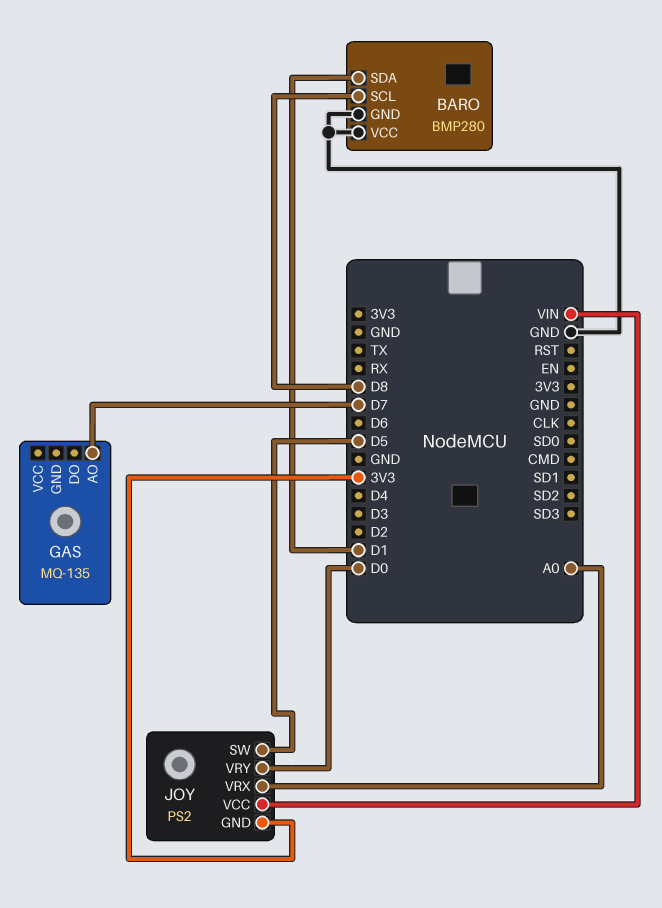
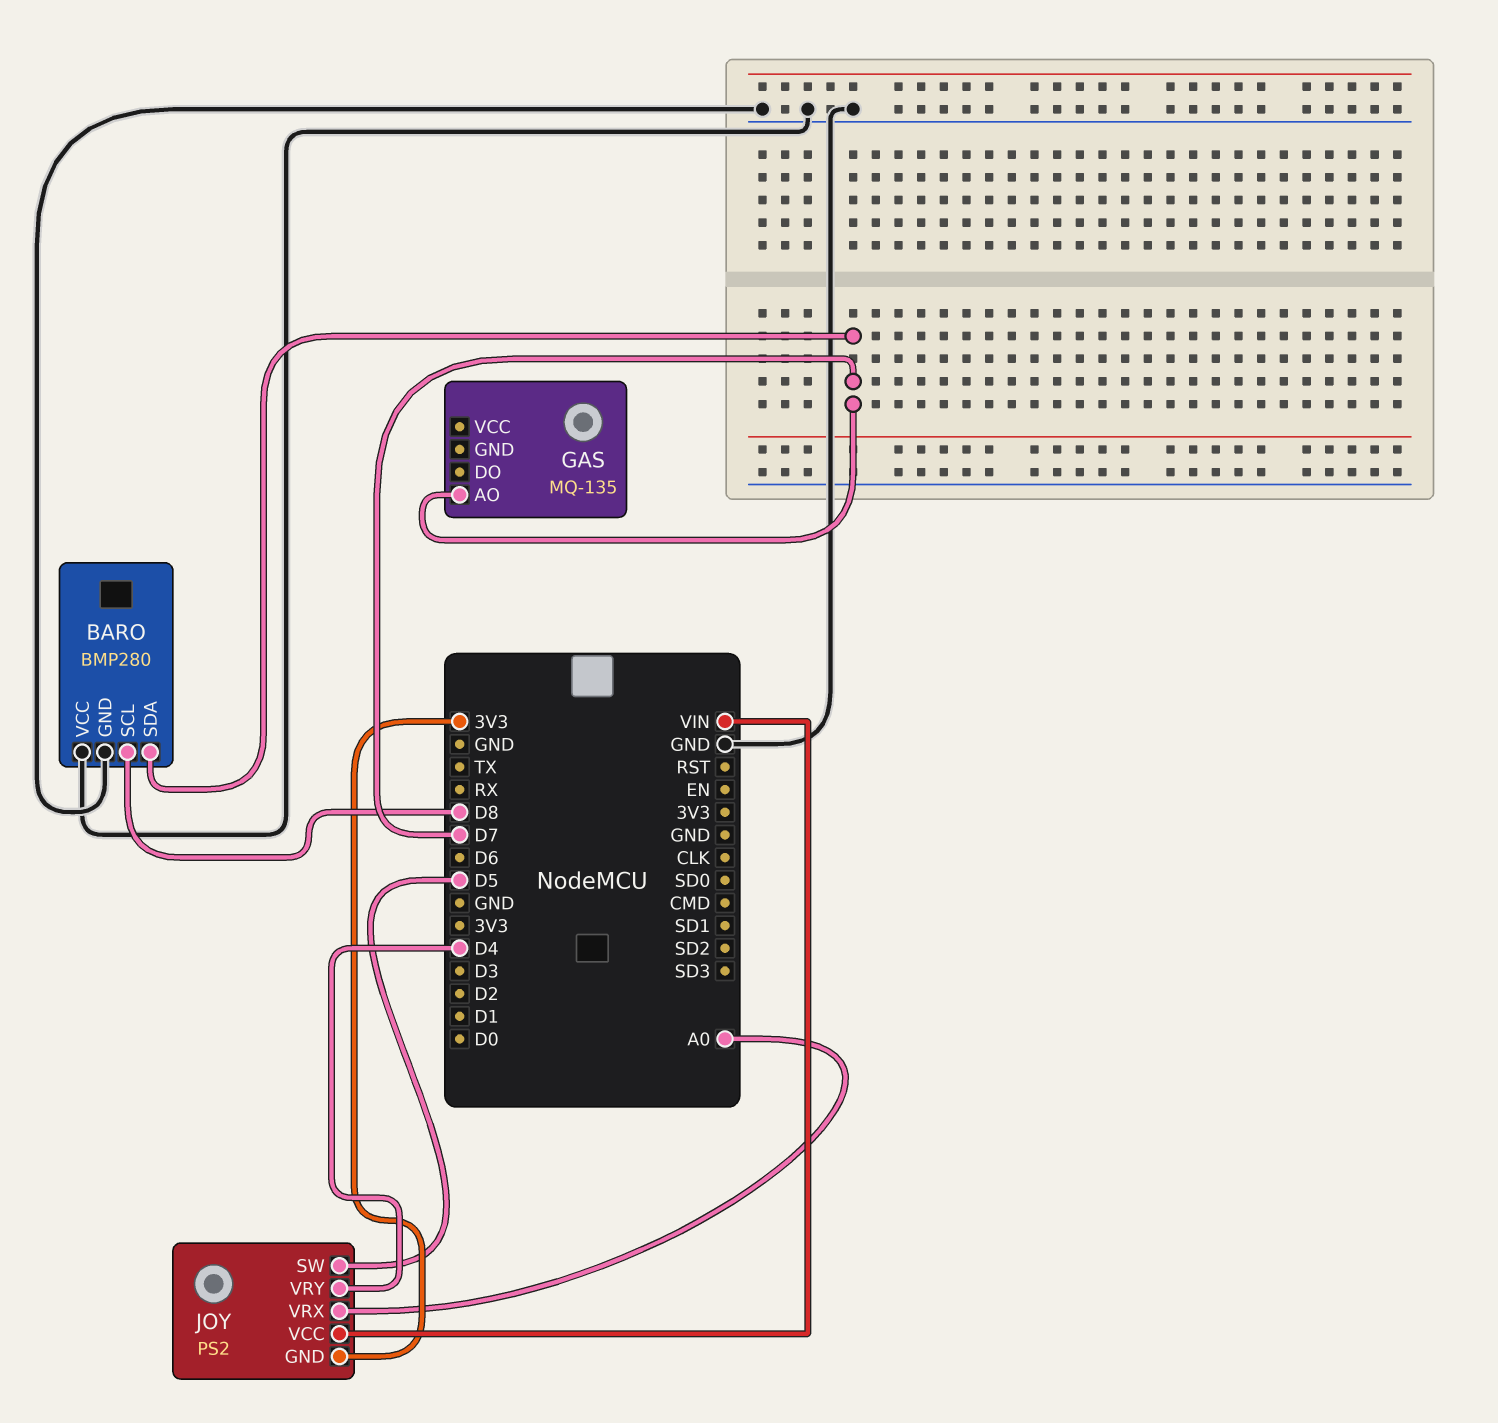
BARO pin SDA: D1 -> D7
JOY pin VRY: D0 -> D4

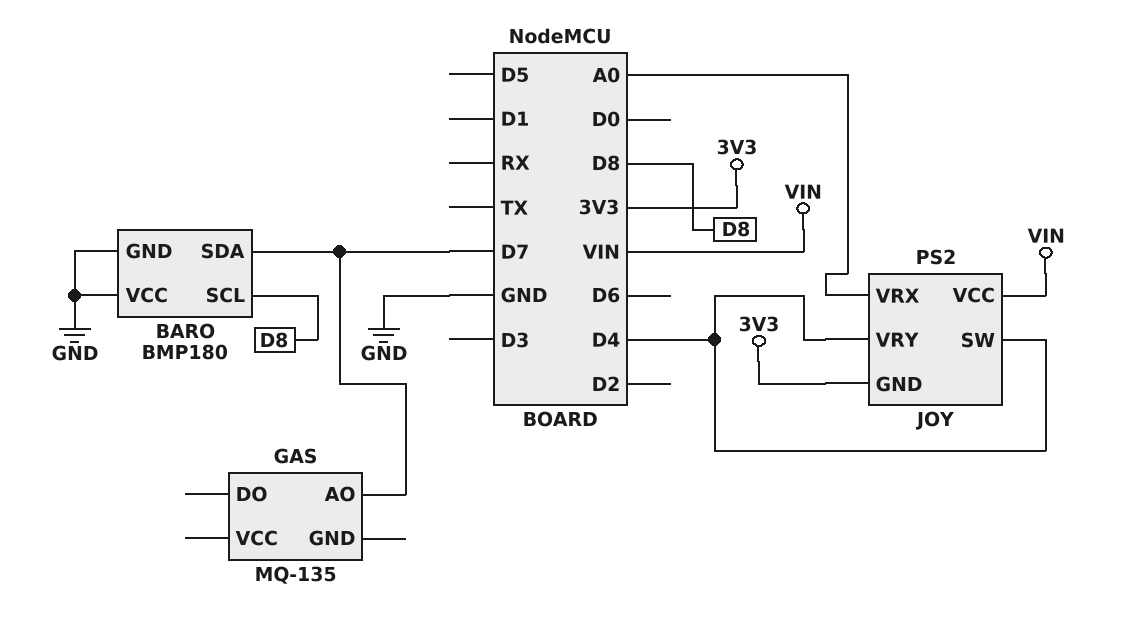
BARO: BMP280 -> BMP180
JOY pin SW: D5 -> D4

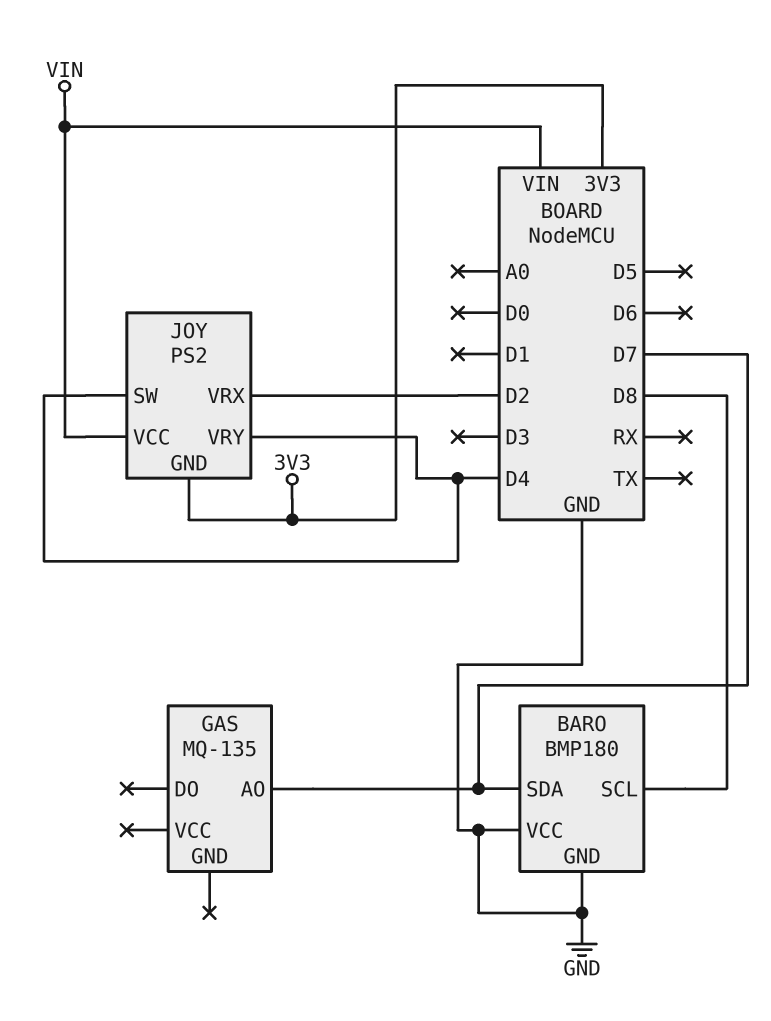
JOY pin VRX: A0 -> D2

